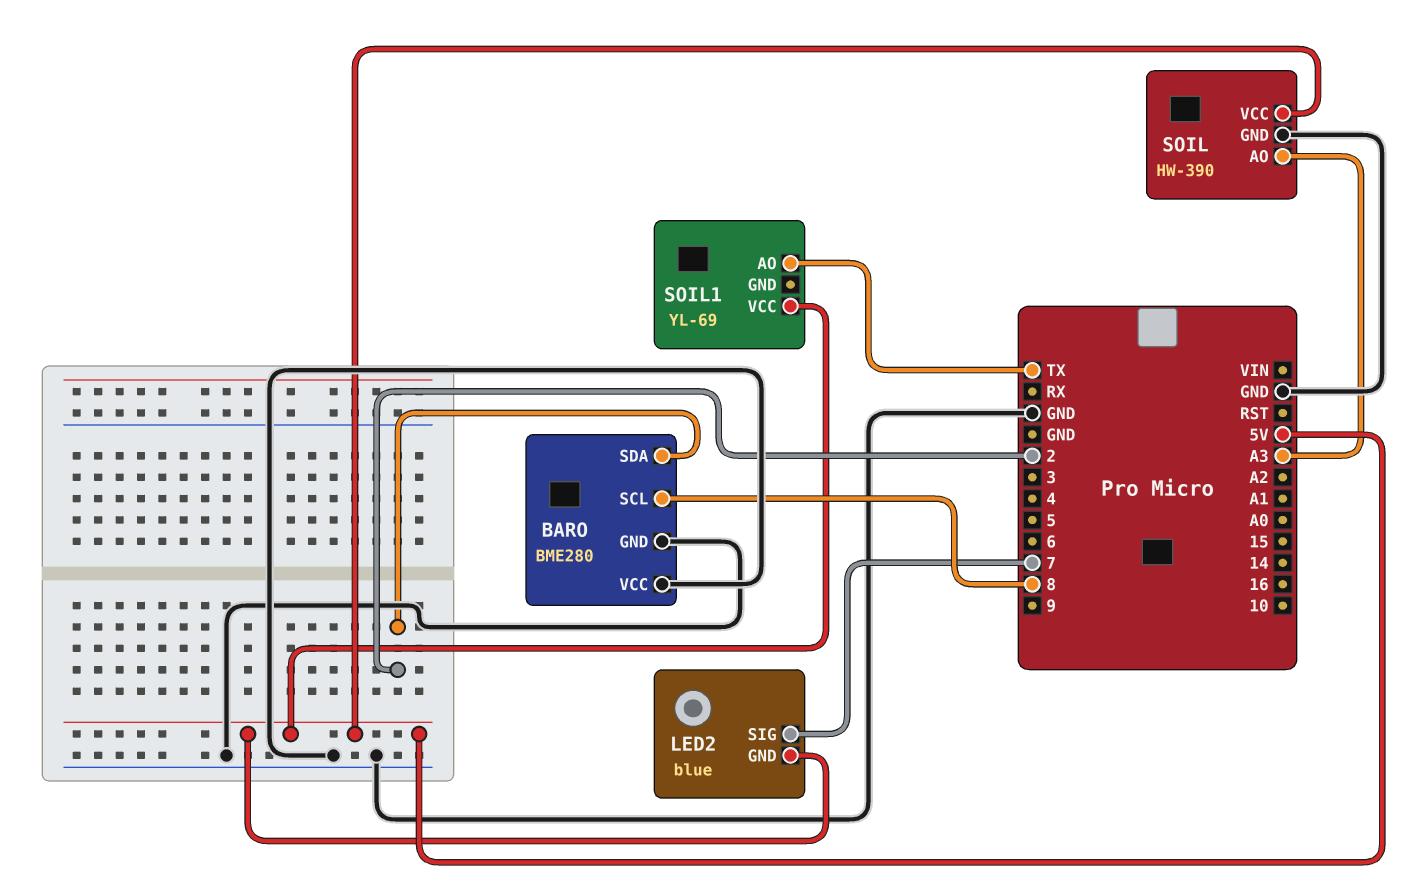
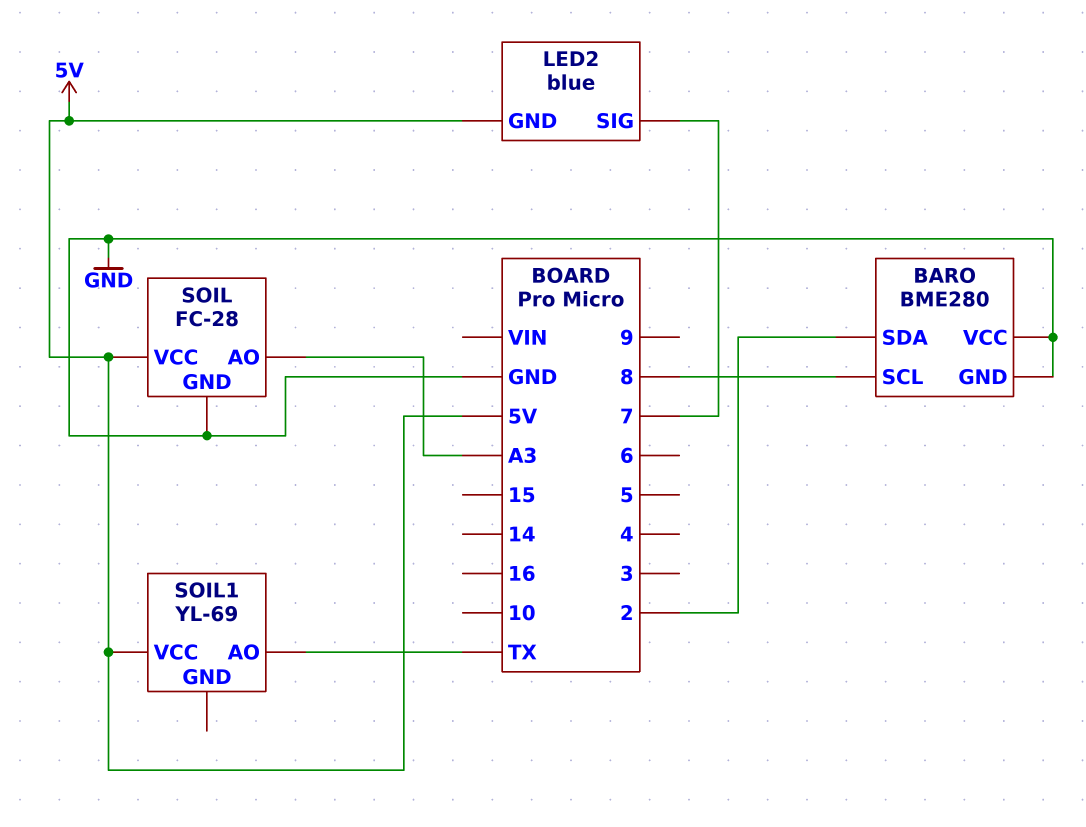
SOIL: HW-390 -> FC-28

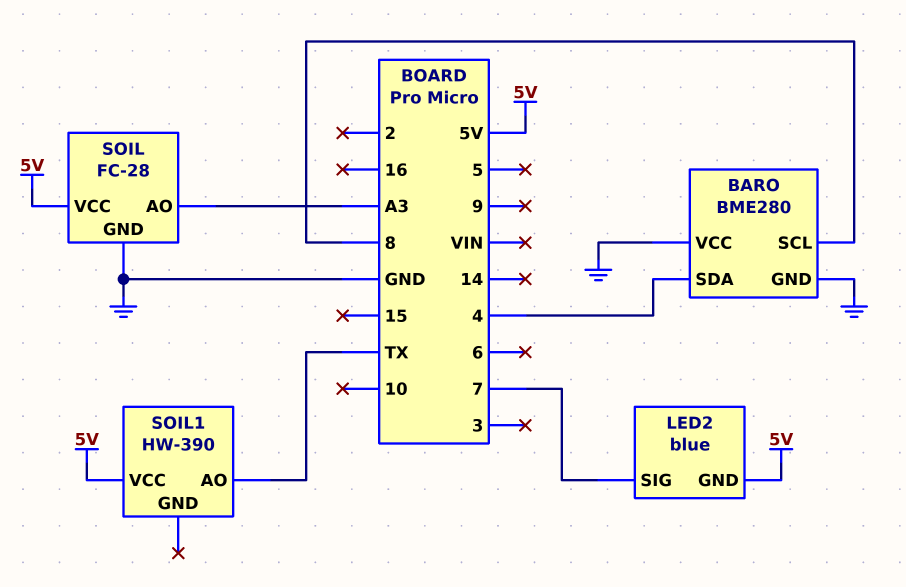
BARO pin SDA: 2 -> 4
SOIL1: YL-69 -> HW-390

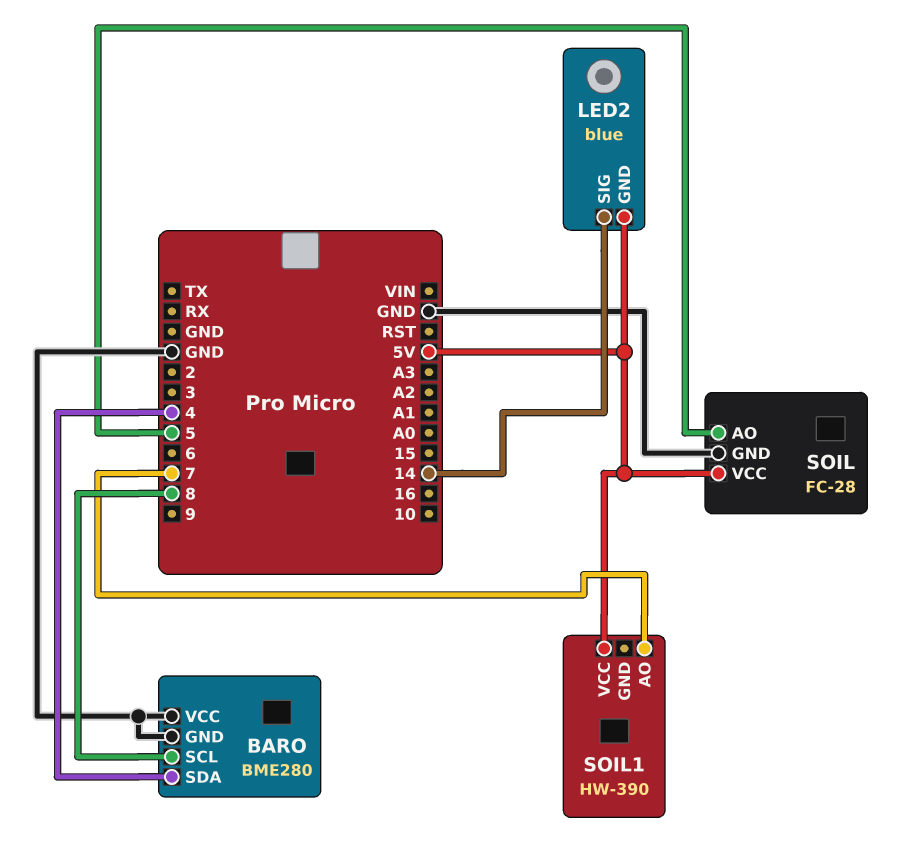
LED2 pin SIG: 7 -> 14
SOIL pin AO: A3 -> 5
SOIL1 pin AO: TX -> 7

